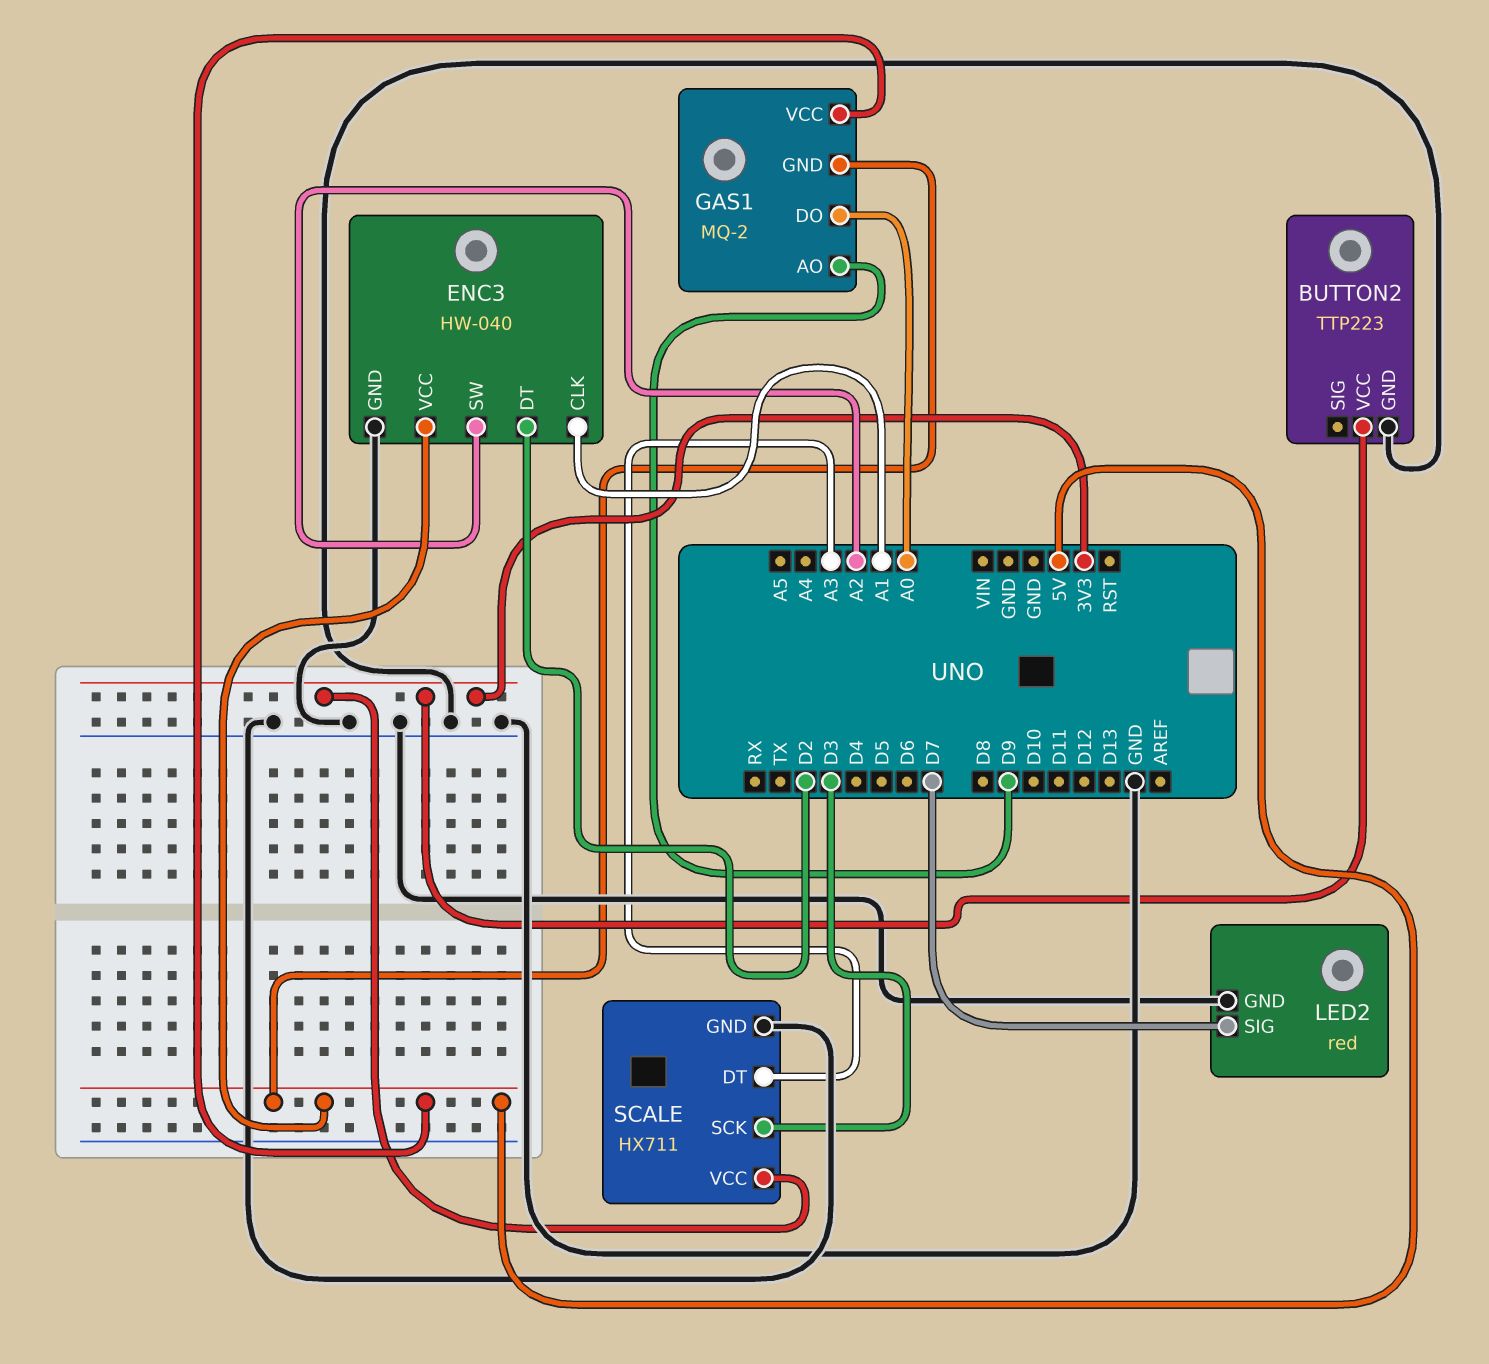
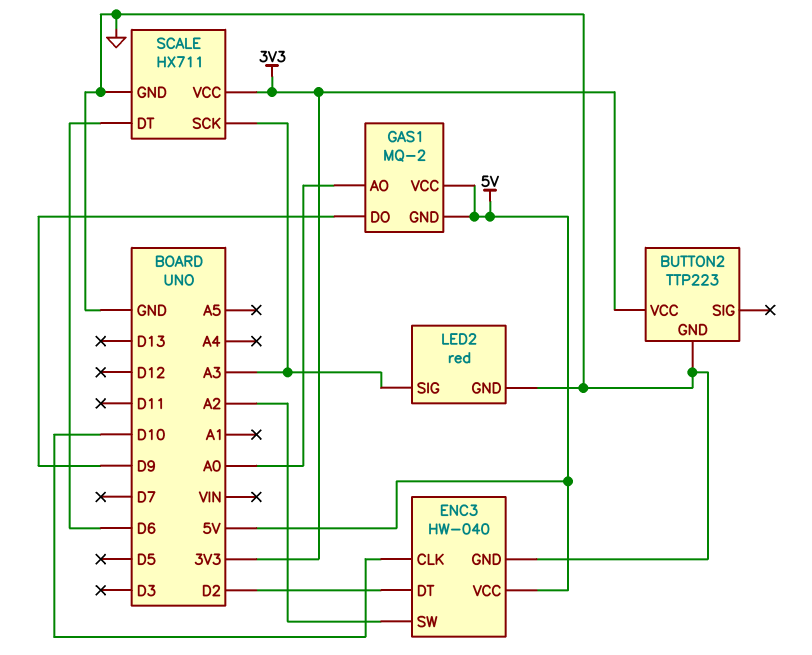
ENC3 pin CLK: A1 -> D10
GAS1 pin AO: D9 -> A0
GAS1 pin DO: A0 -> D9
LED2 pin SIG: D7 -> A3
SCALE pin DT: A3 -> D6
SCALE pin SCK: D3 -> A3

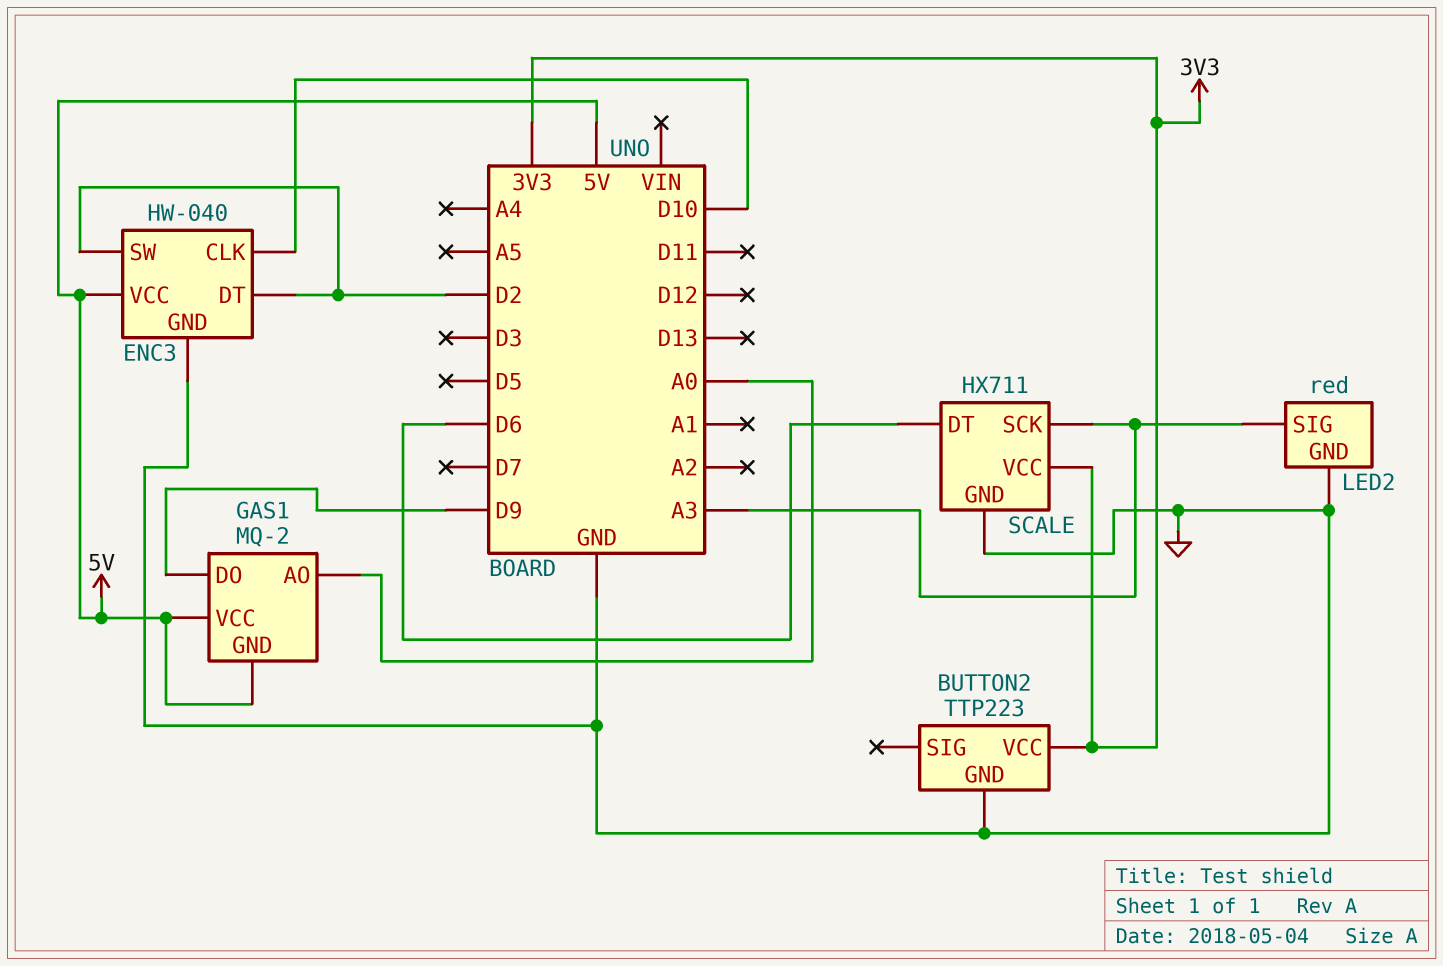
ENC3 pin SW: A2 -> D2

